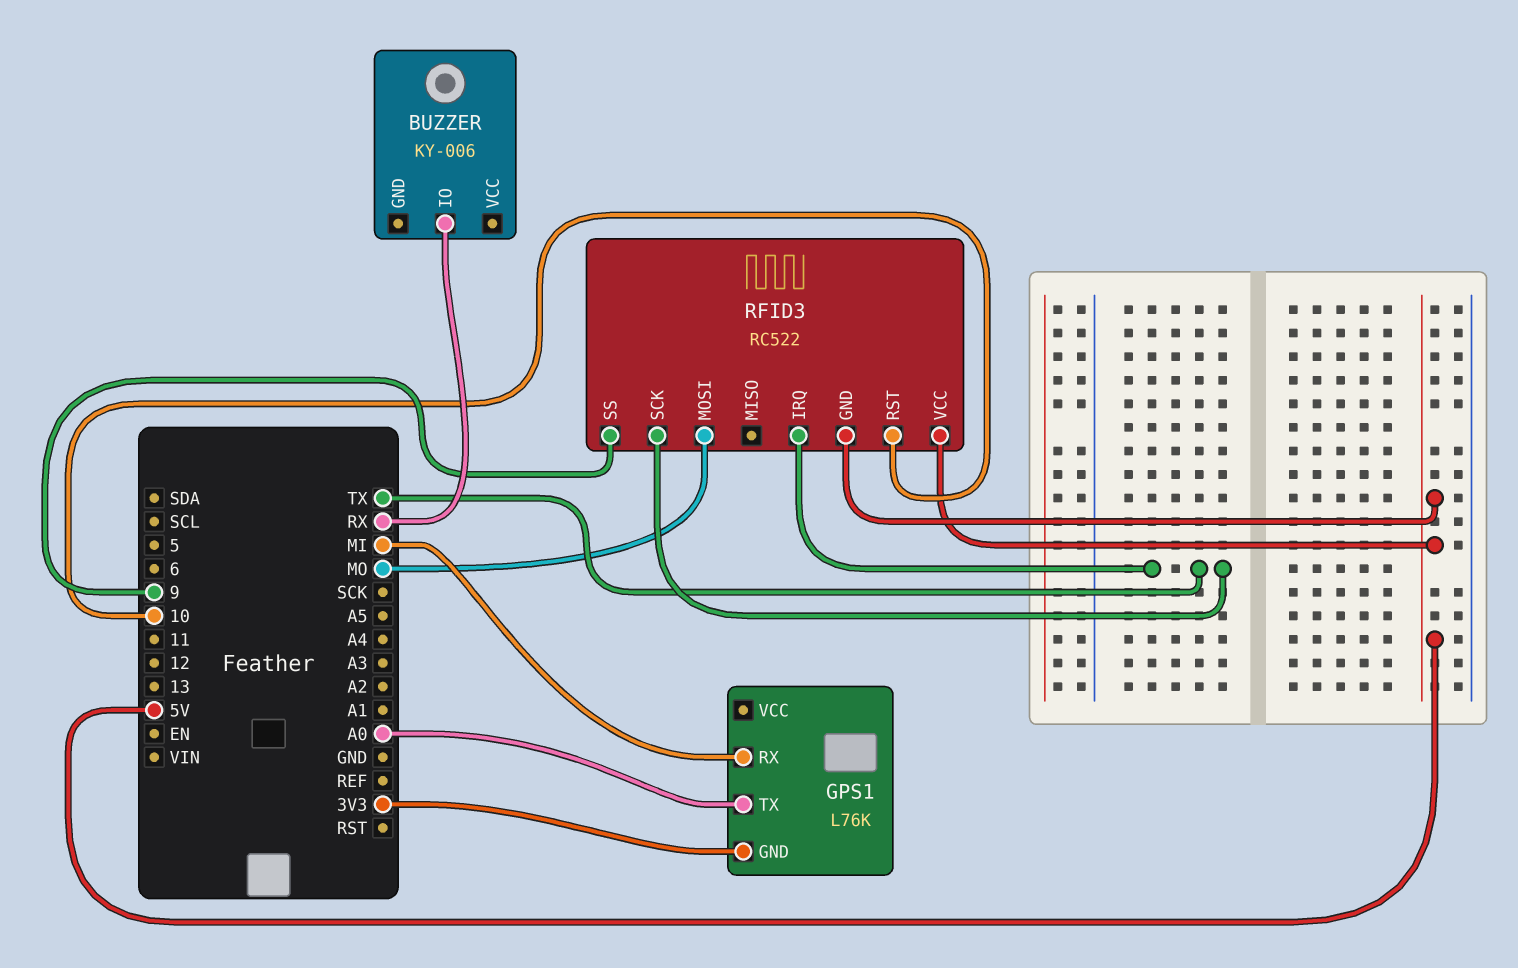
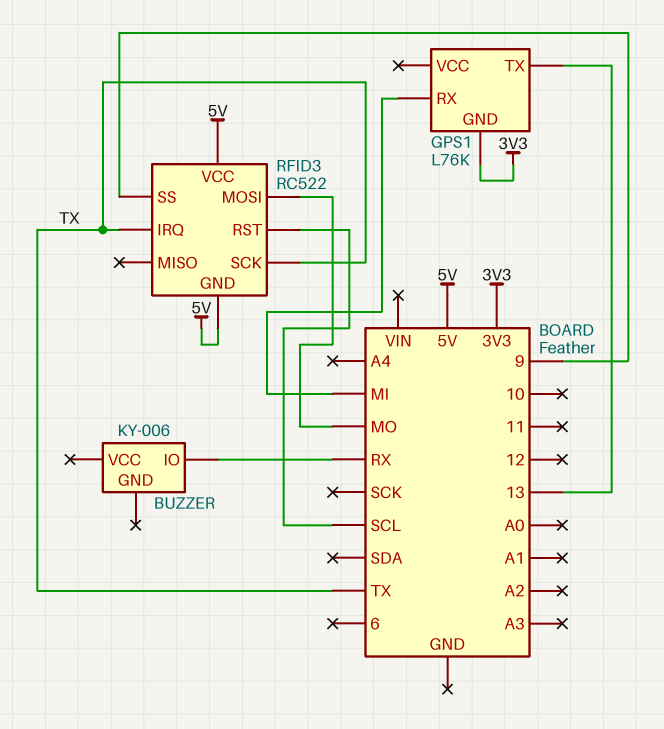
GPS1 pin TX: A0 -> 13
RFID3 pin RST: 10 -> SCL

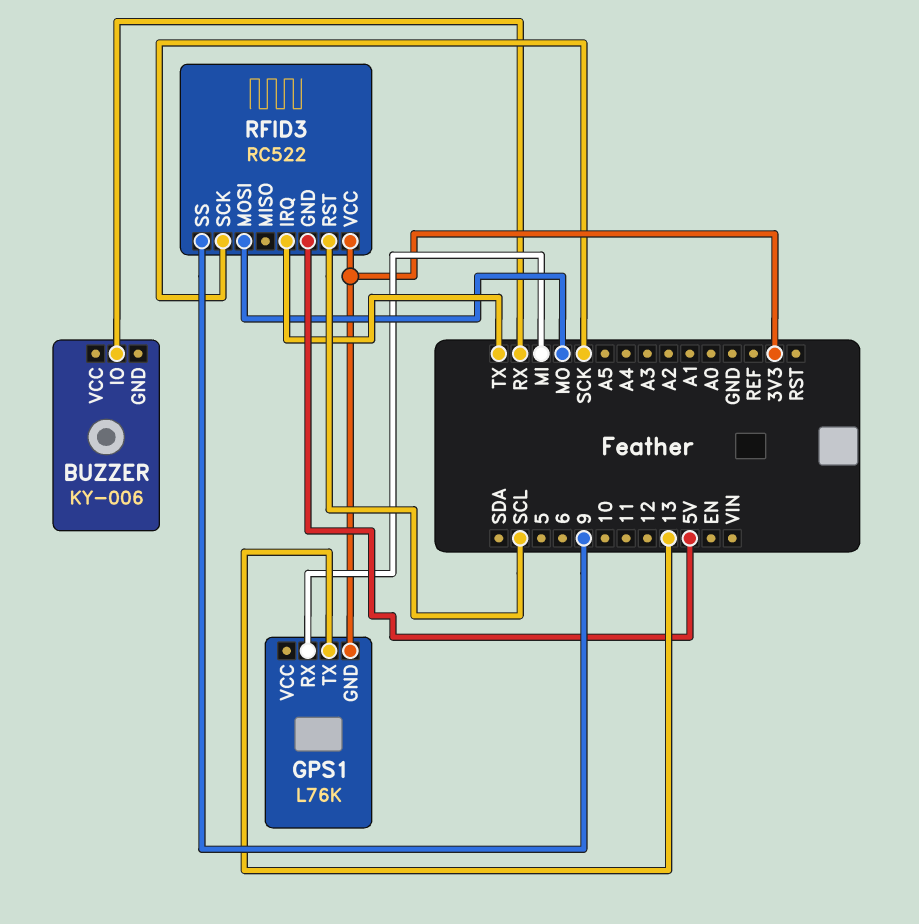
RFID3 pin SCK: TX -> SCK
RFID3 pin VCC: 5V -> 3V3

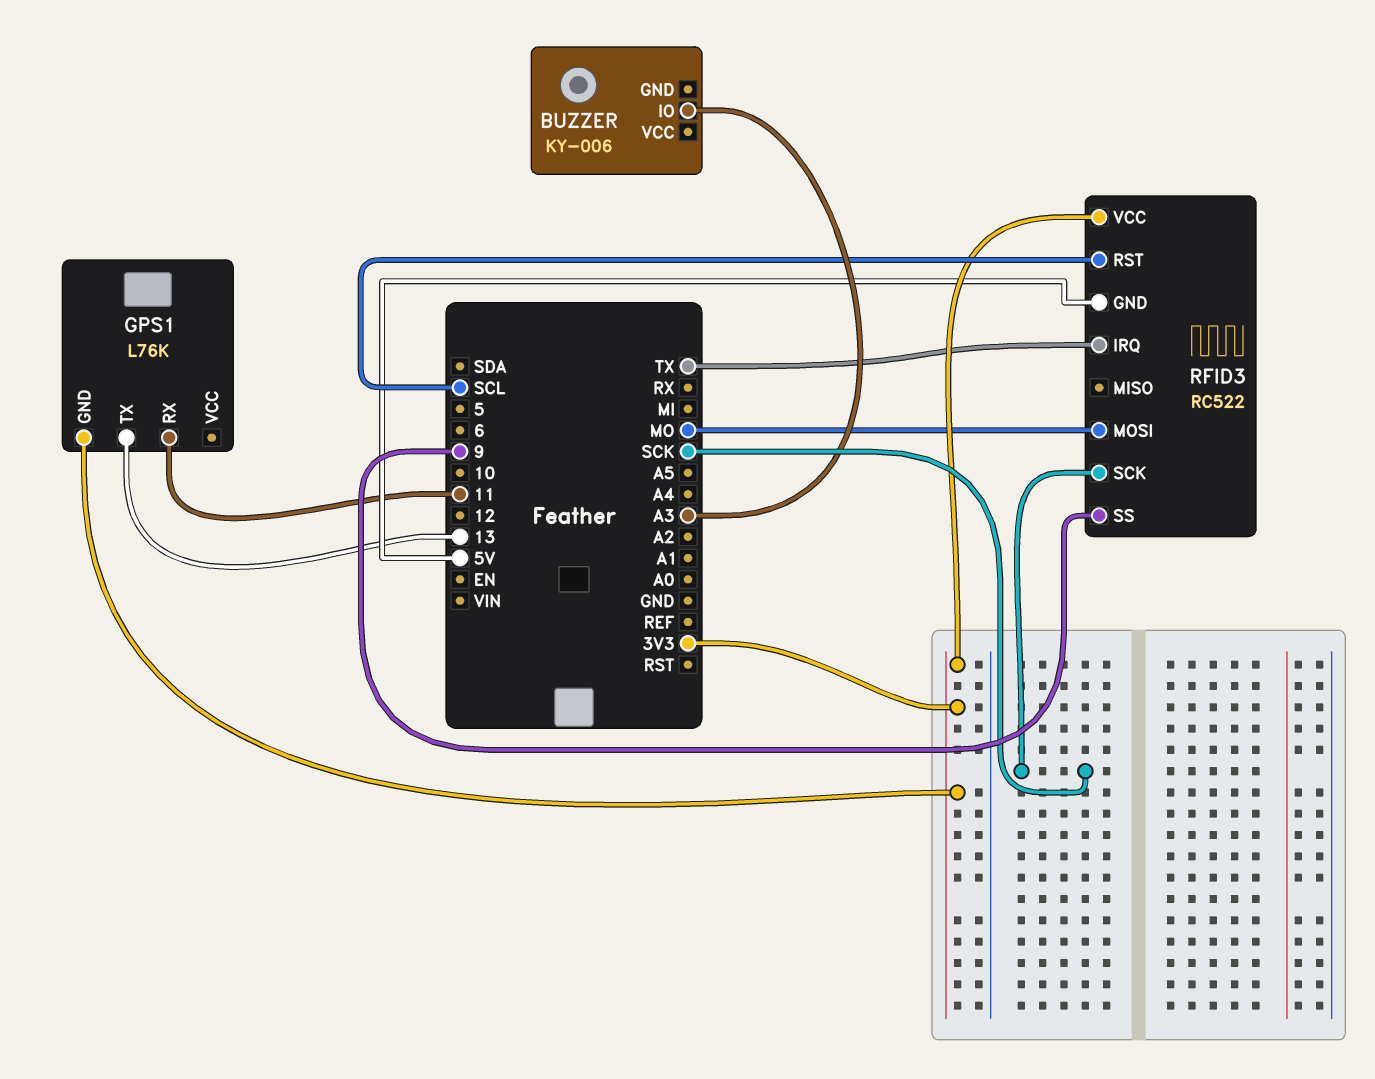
BUZZER pin IO: RX -> A3
GPS1 pin RX: MI -> 11

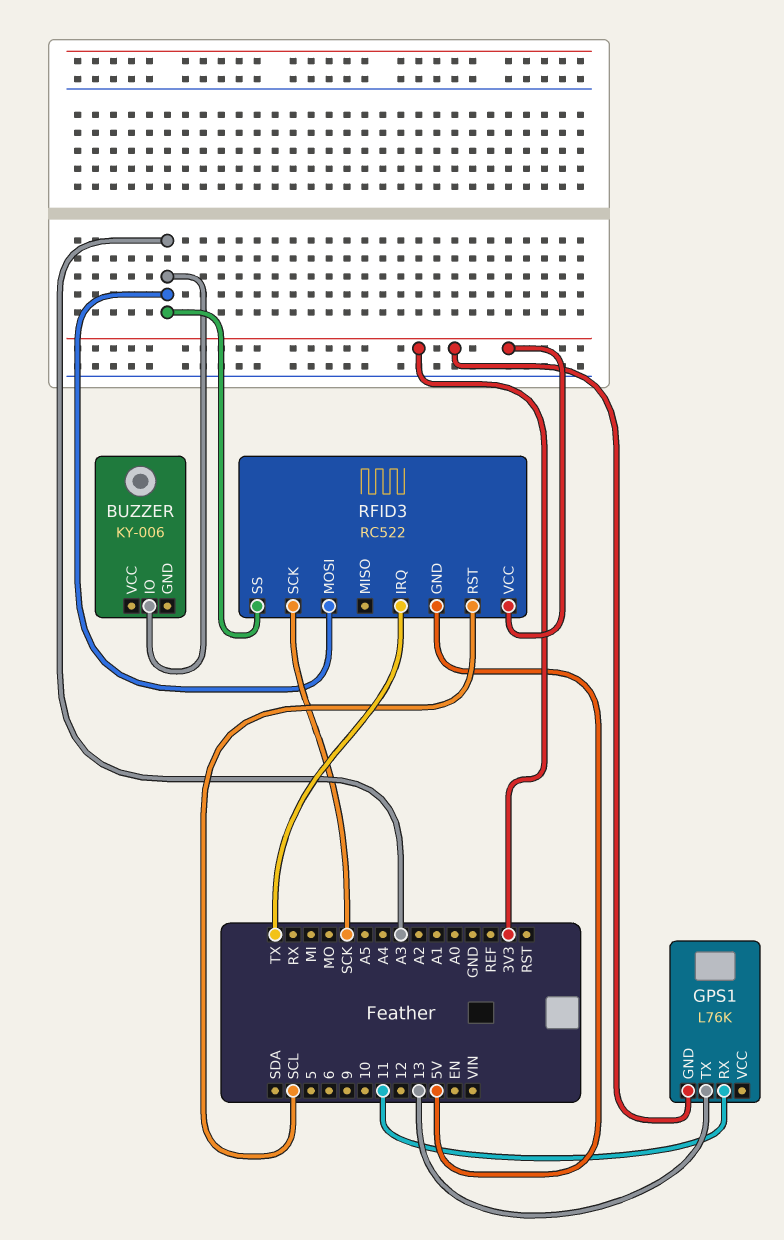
RFID3 pin MOSI: MO -> A3
RFID3 pin SS: 9 -> A3

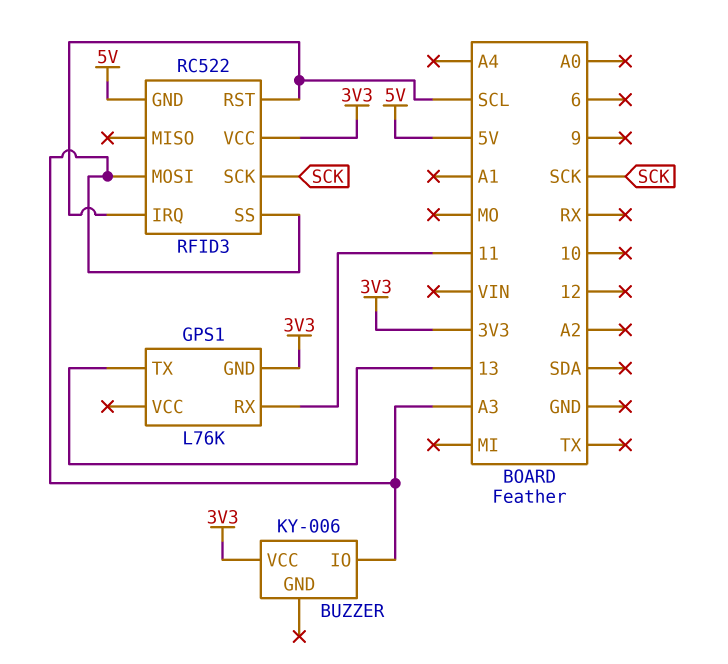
BUZZER pin VCC: none -> 3V3
RFID3 pin IRQ: TX -> SCL

